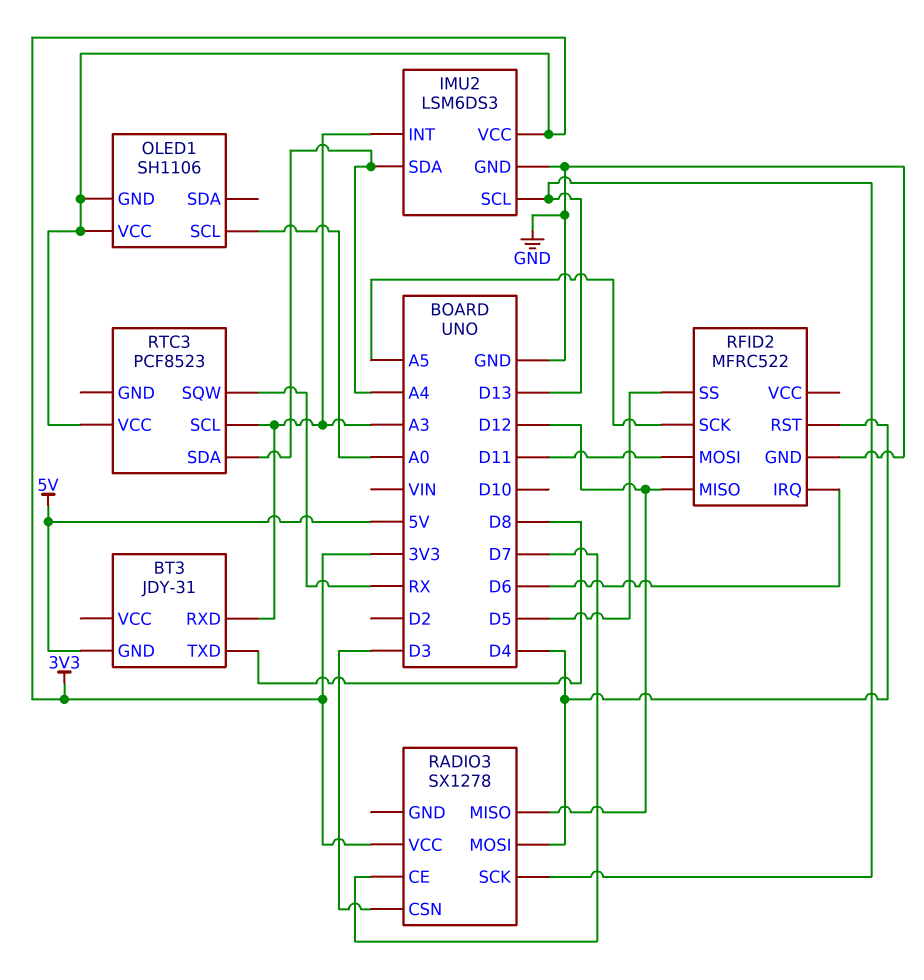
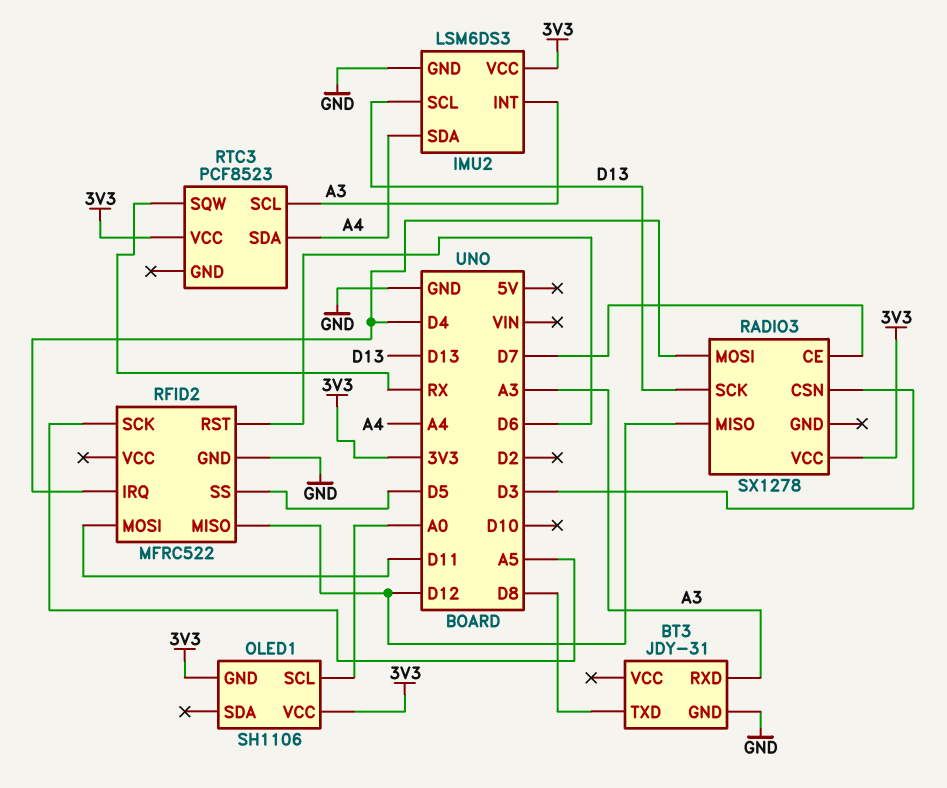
BT3 pin GND: 5V -> GND
RFID2 pin IRQ: D6 -> D4
RFID2 pin RST: D4 -> D6

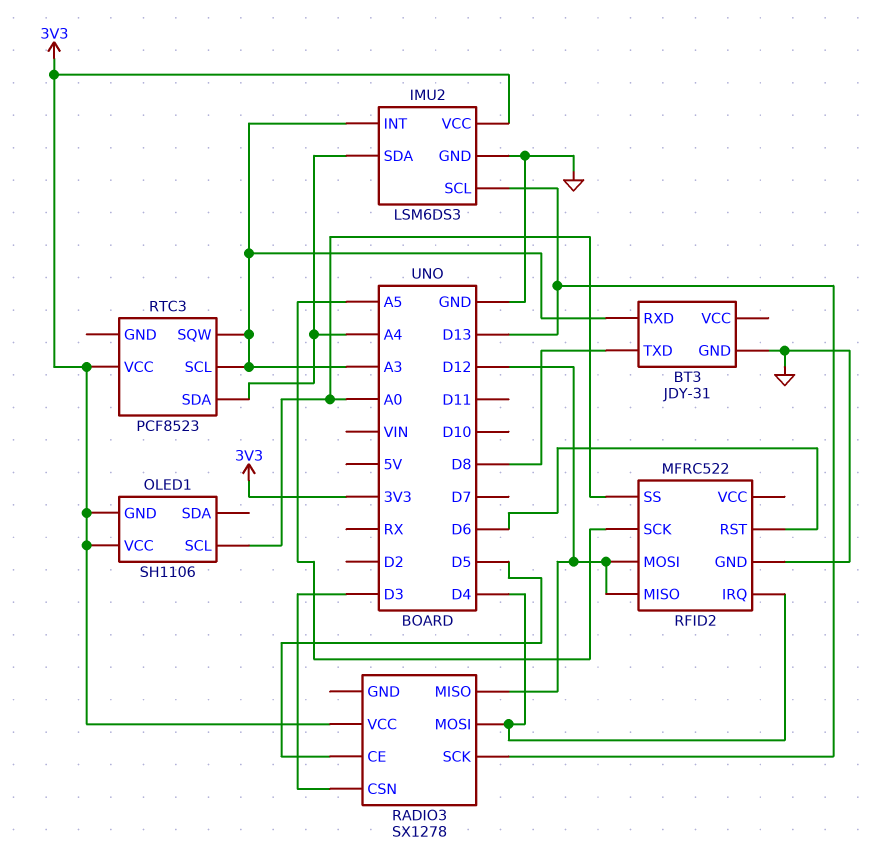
RADIO3 pin CE: D7 -> D5
RFID2 pin MOSI: D11 -> D12
RFID2 pin SS: D5 -> A0
RTC3 pin SQW: RX -> A3

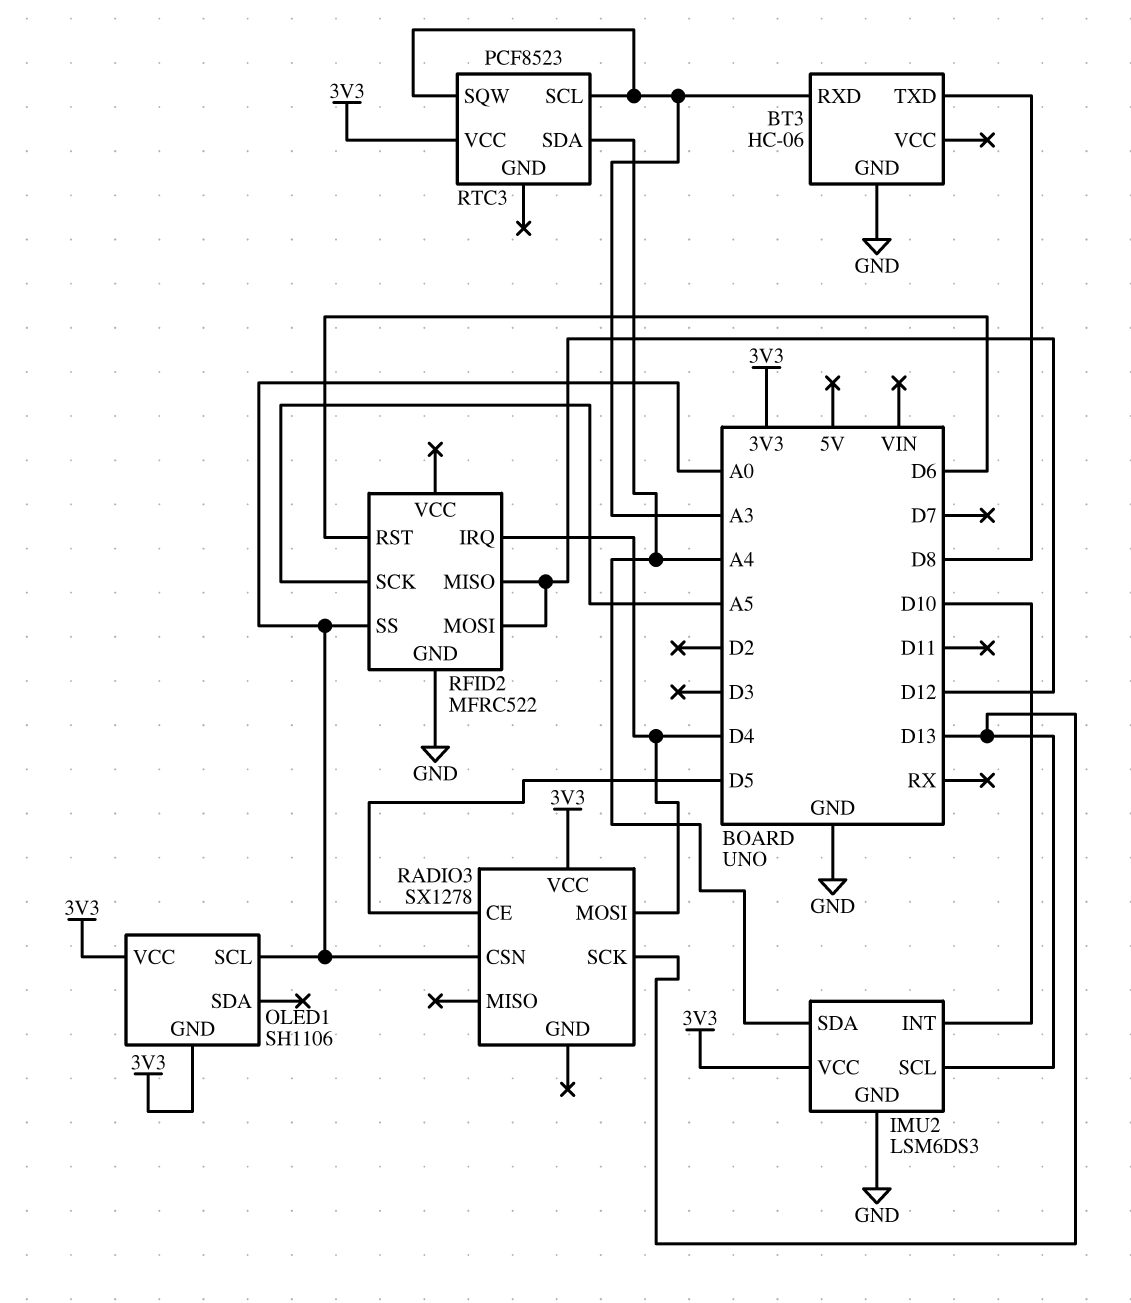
BT3: JDY-31 -> HC-06
IMU2 pin INT: A3 -> D10
RADIO3 pin CSN: D3 -> A0
RADIO3 pin MISO: D12 -> none

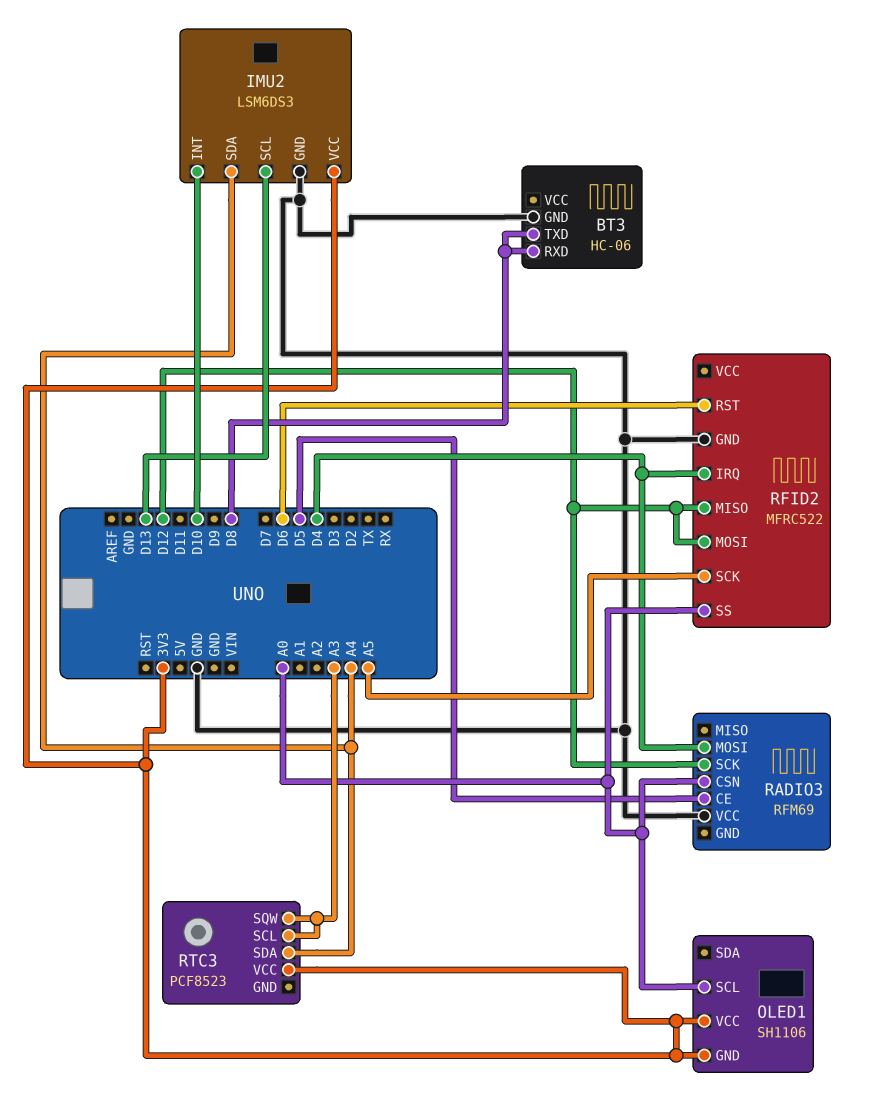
BT3 pin RXD: A3 -> D8
RADIO3: SX1278 -> RFM69
RADIO3 pin SCK: D13 -> D12
RADIO3 pin VCC: 3V3 -> GND

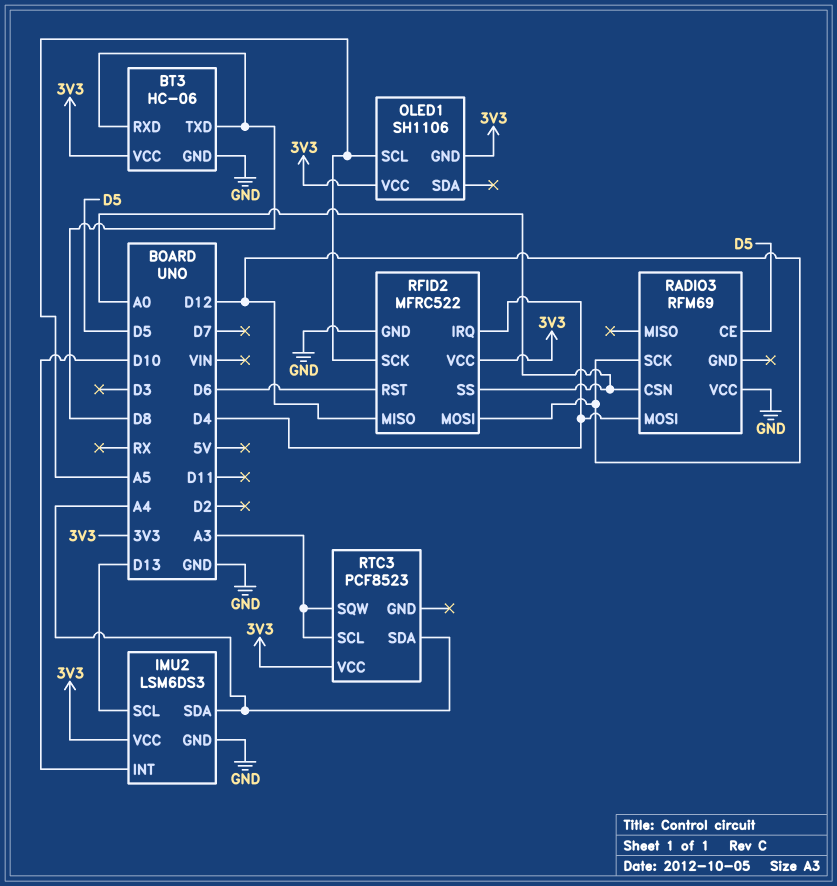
BT3 pin VCC: none -> 3V3
OLED1 pin SCL: A0 -> A5
RFID2 pin VCC: none -> 3V3

